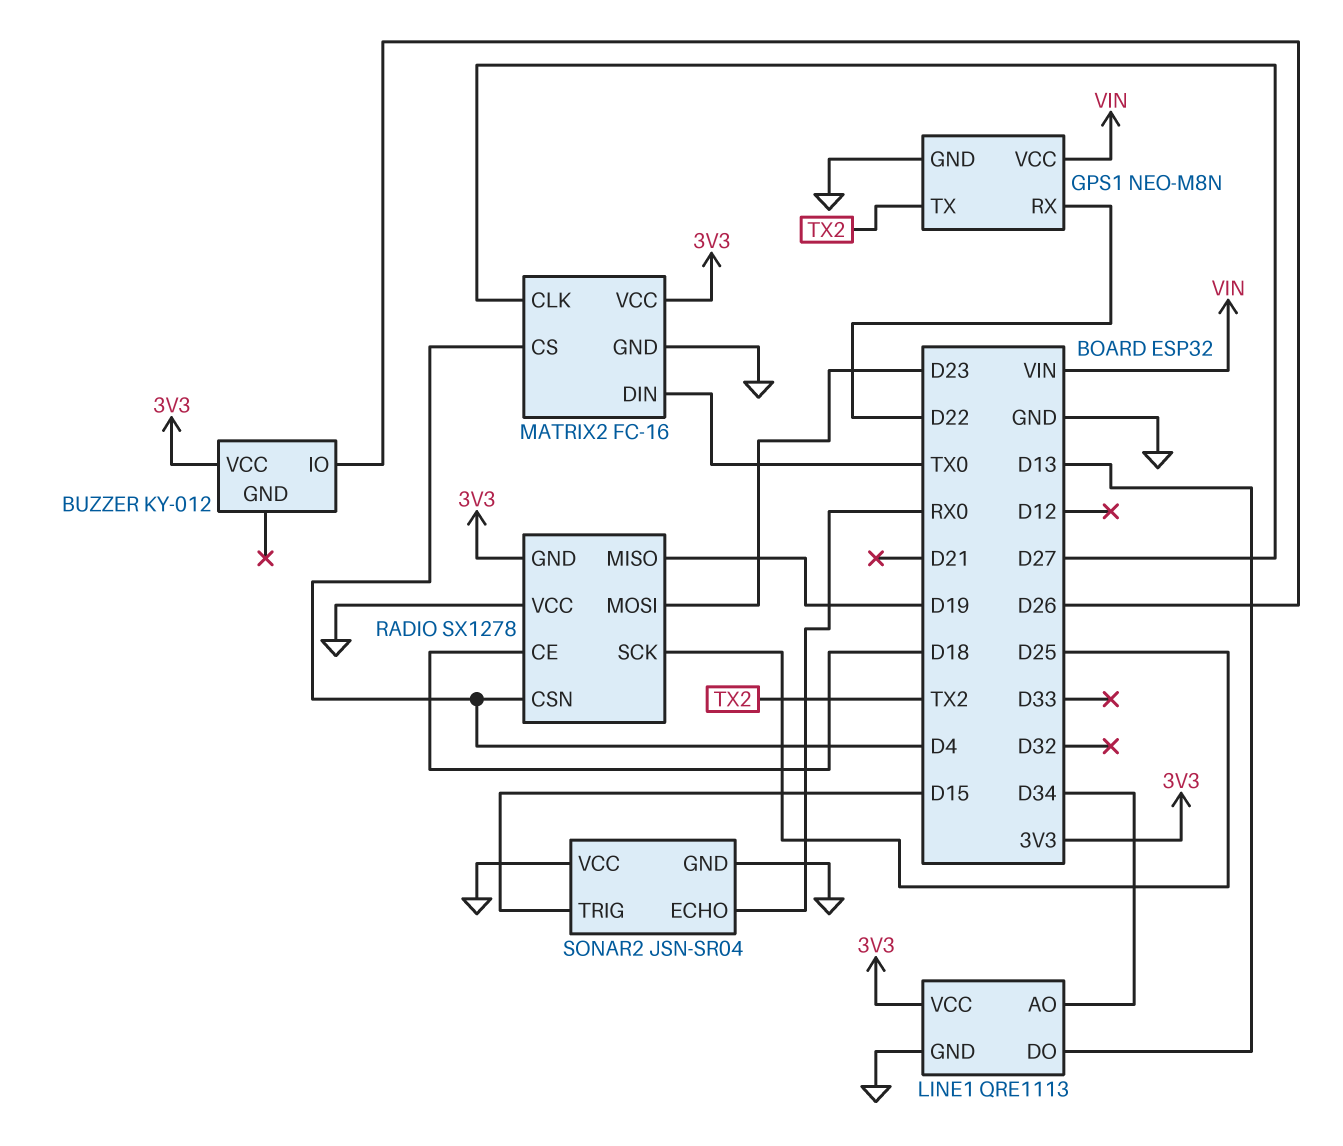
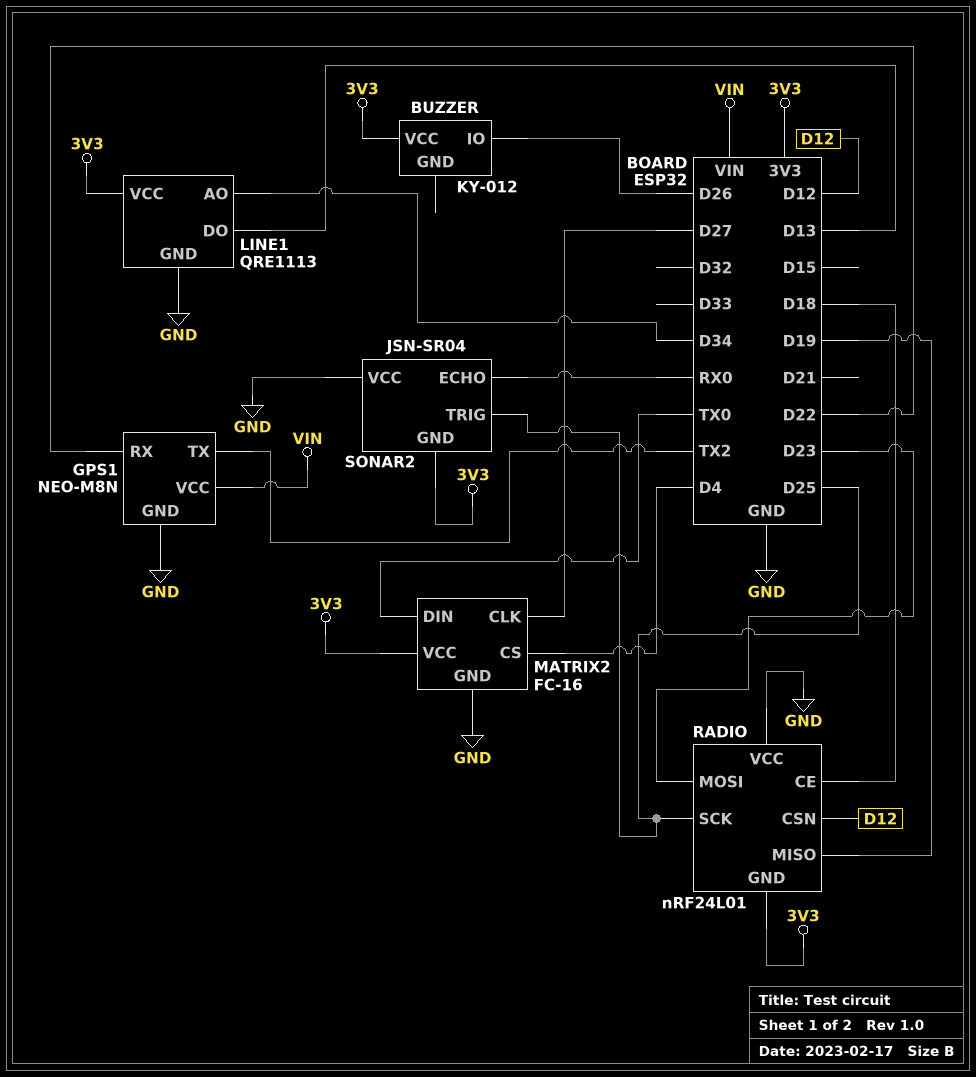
RADIO: SX1278 -> nRF24L01
RADIO pin CSN: D4 -> D12
SONAR2 pin GND: GND -> 3V3
SONAR2 pin TRIG: D15 -> D25

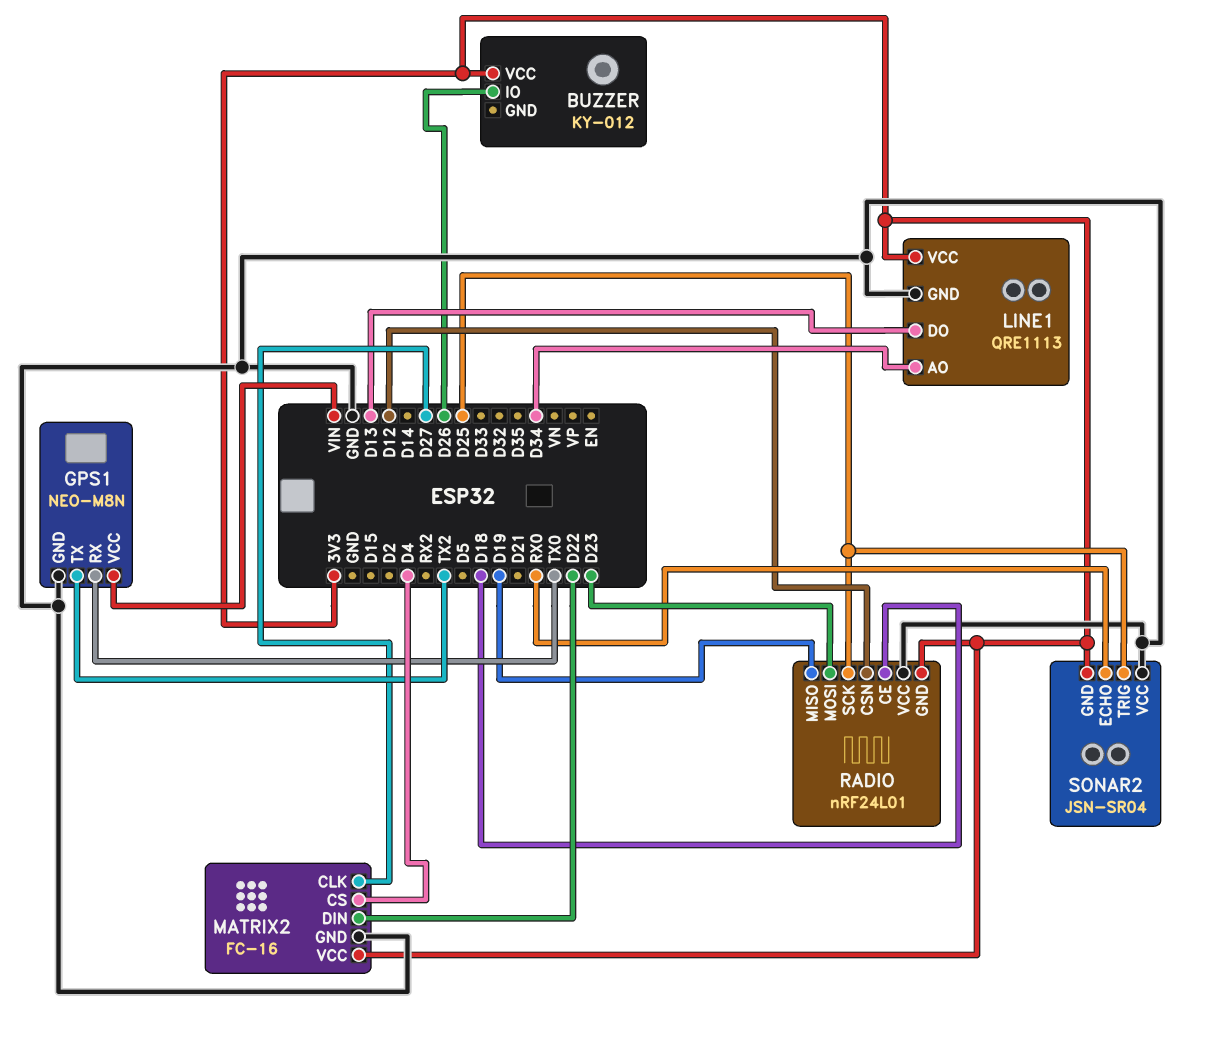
GPS1 pin RX: D22 -> TX0
MATRIX2 pin DIN: TX0 -> D22

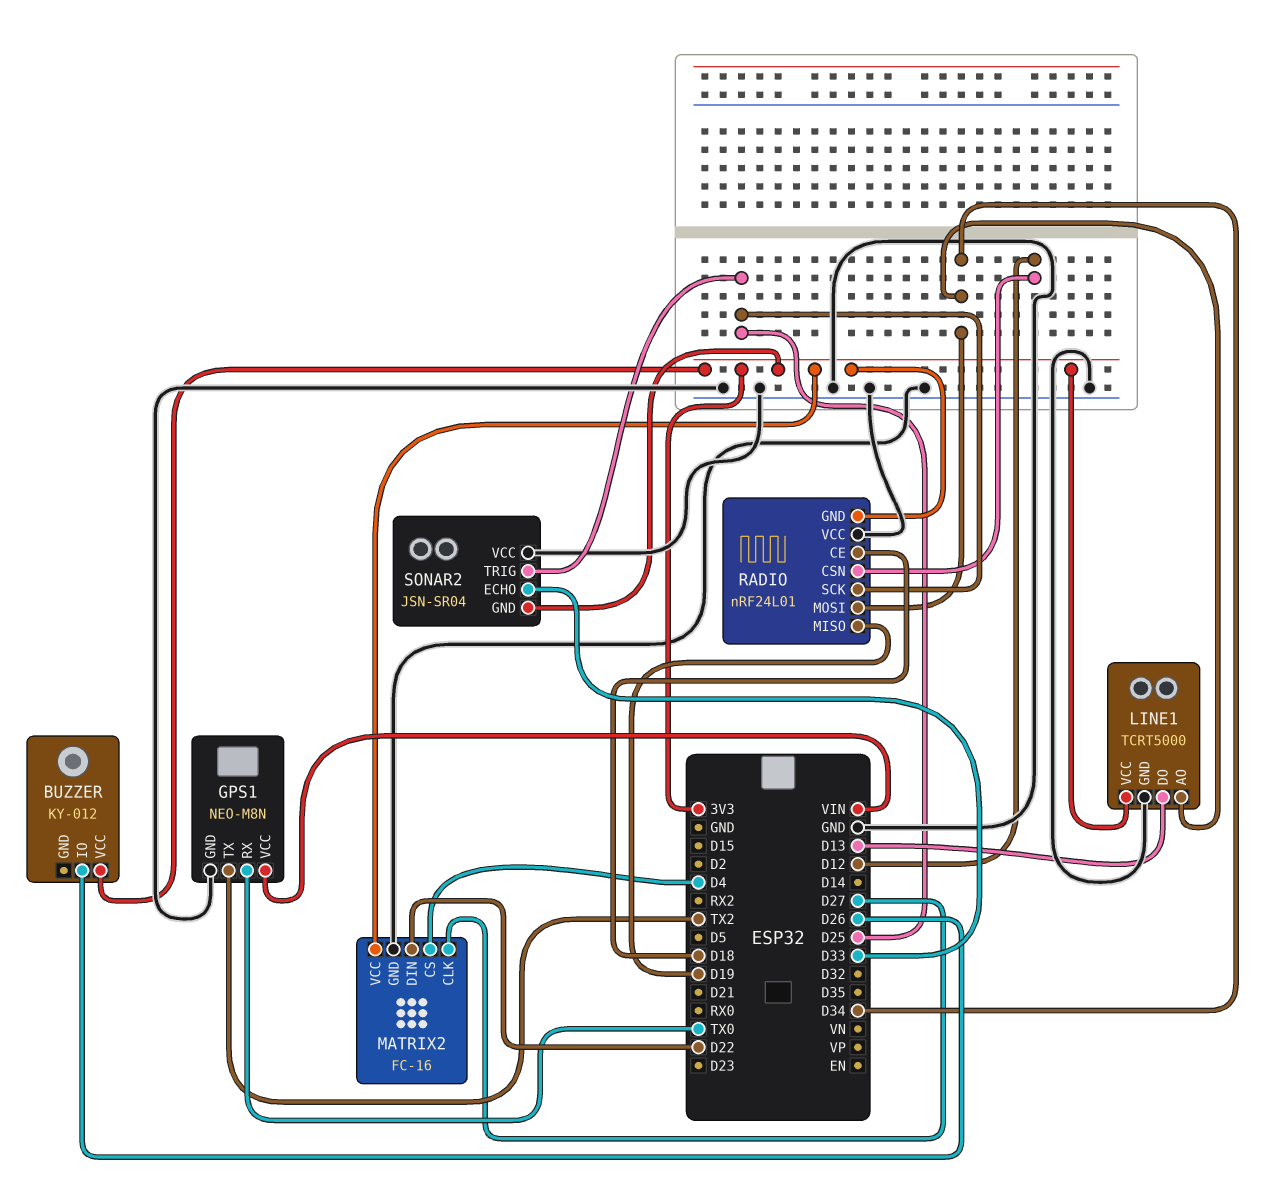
LINE1: QRE1113 -> TCRT5000
RADIO pin MOSI: D23 -> D34
SONAR2 pin ECHO: RX0 -> D33

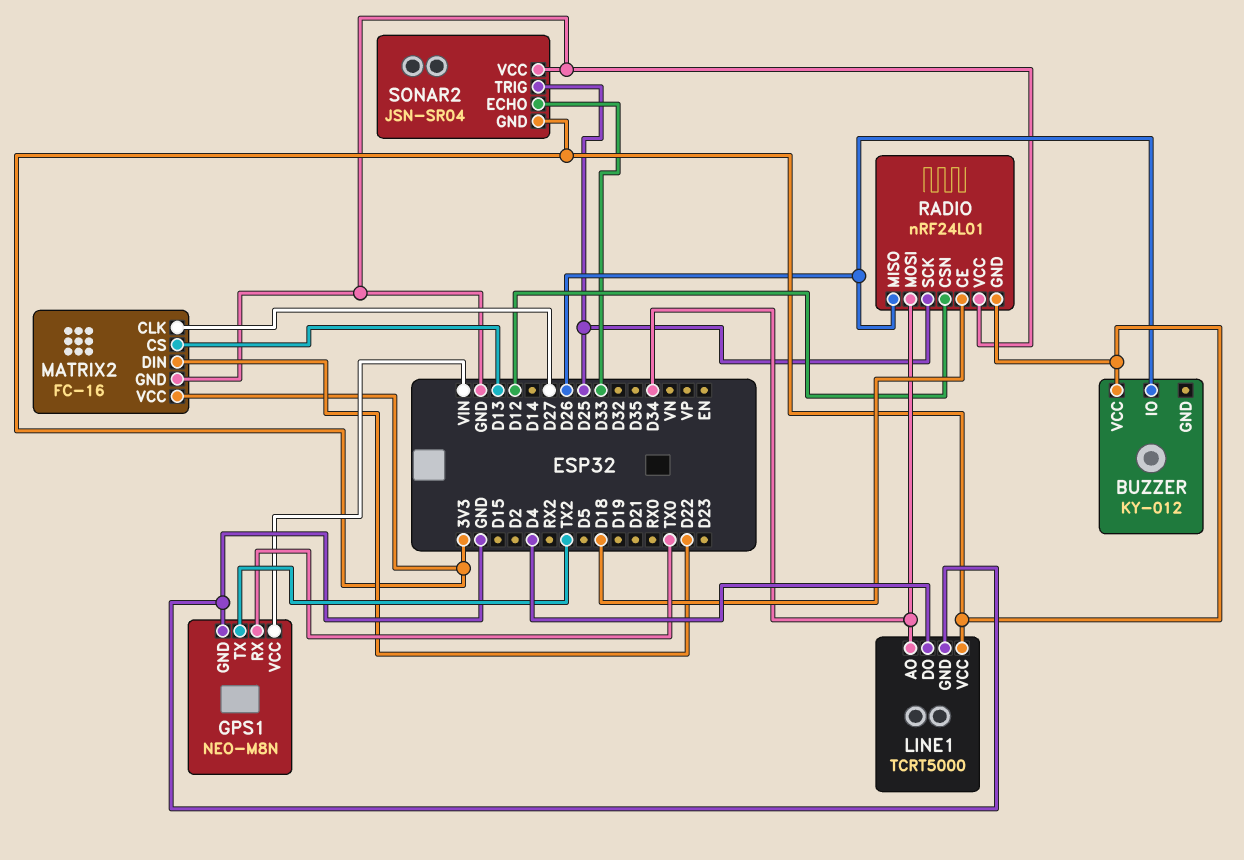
LINE1 pin DO: D13 -> D4
MATRIX2 pin CS: D4 -> D13
RADIO pin MISO: D19 -> D26

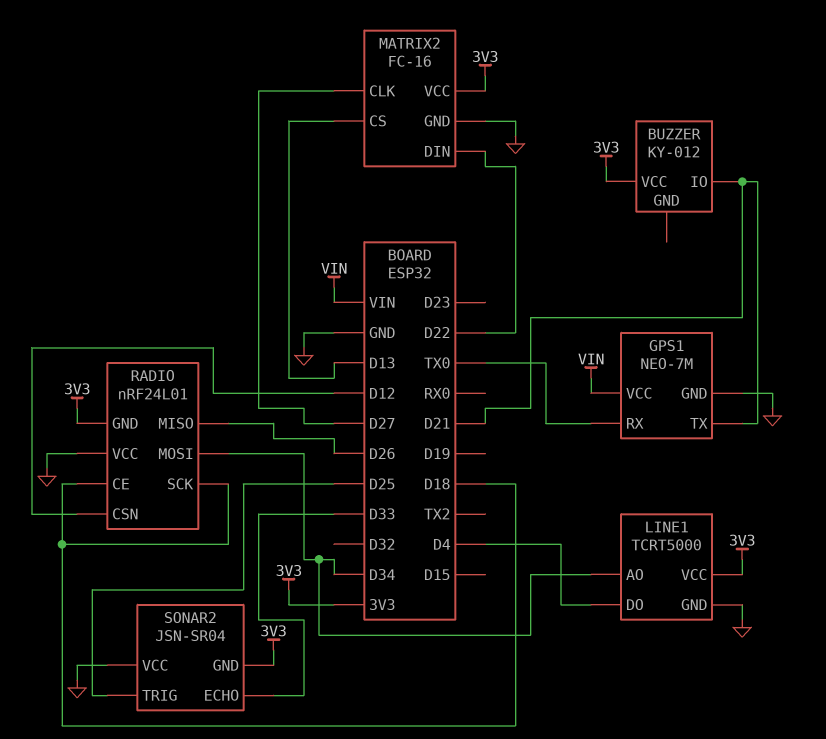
BUZZER pin IO: D26 -> D21
GPS1: NEO-M8N -> NEO-7M
GPS1 pin TX: TX2 -> D21
RADIO pin SCK: D25 -> D18

